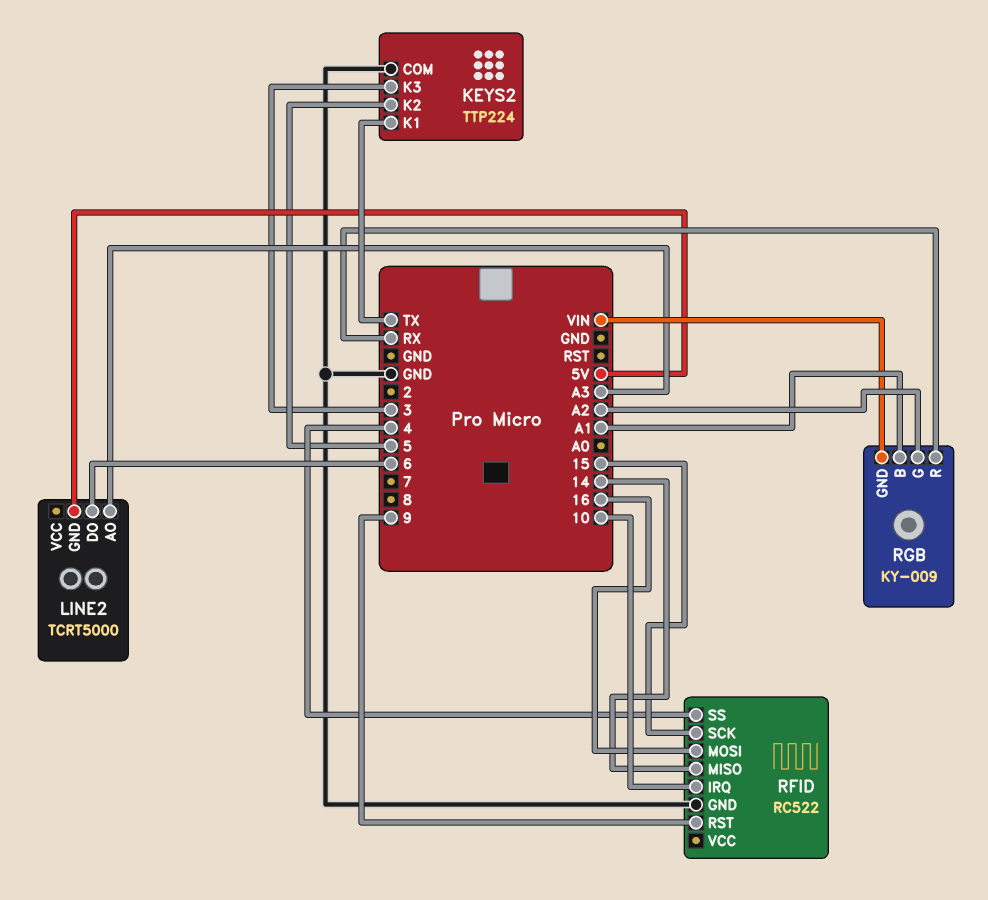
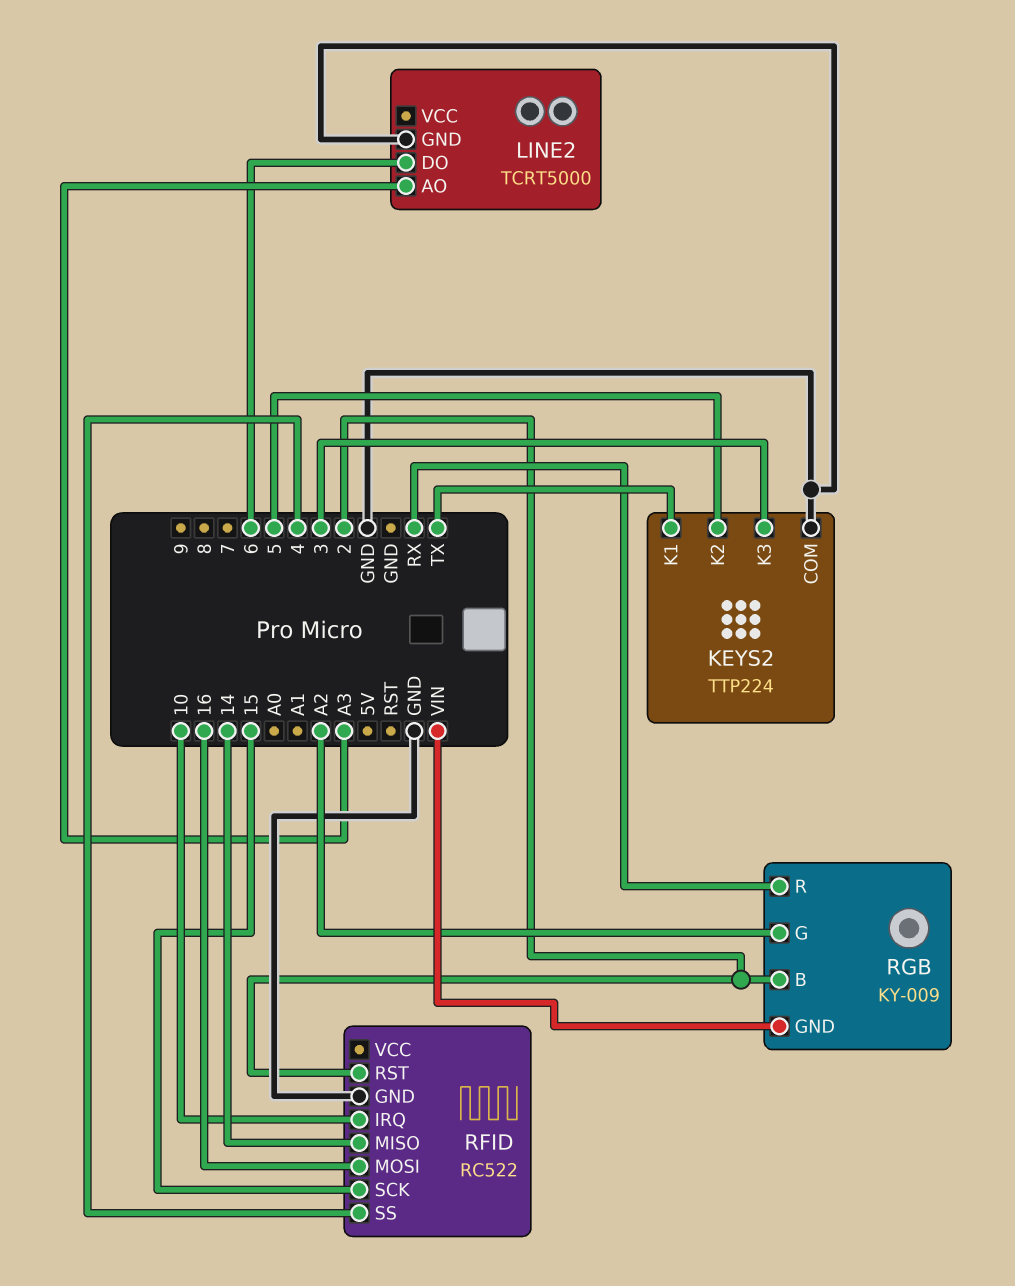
LINE2 pin GND: 5V -> GND
RFID pin RST: 9 -> 2
RGB pin B: A1 -> 2

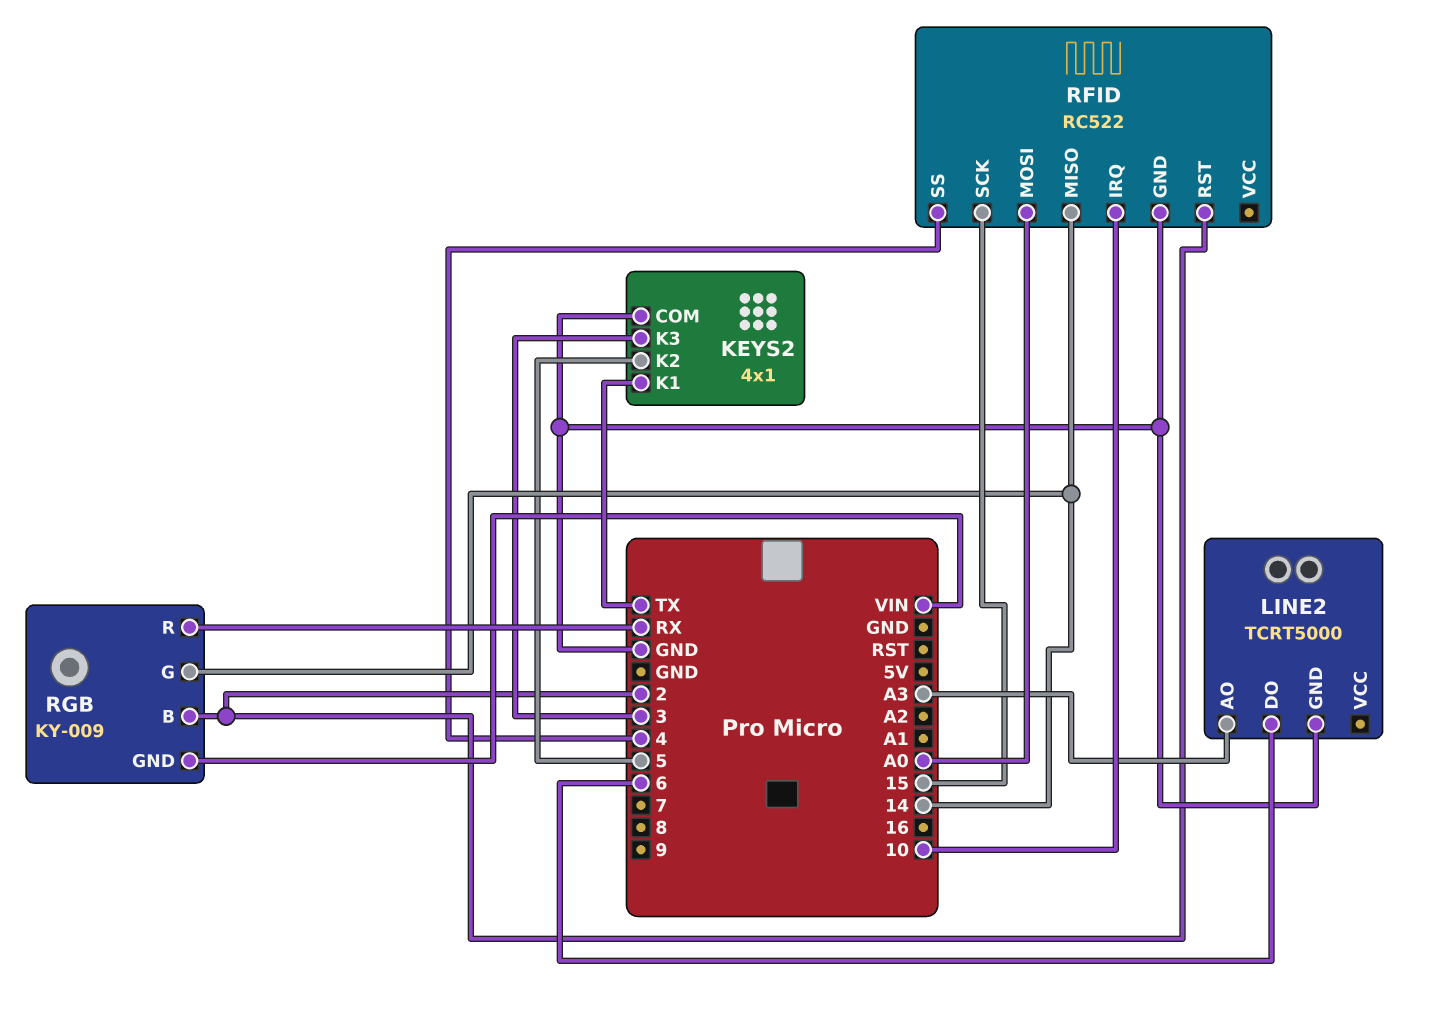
KEYS2: TTP224 -> 4x1
RFID pin MOSI: 16 -> A0
RGB pin G: A2 -> 14

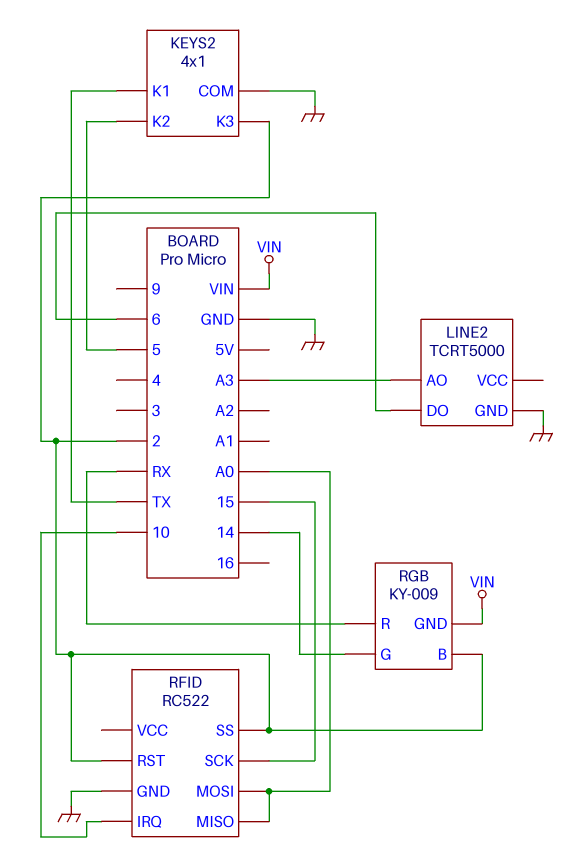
KEYS2 pin K3: 3 -> 2
RFID pin MISO: 14 -> A0
RFID pin SS: 4 -> 2

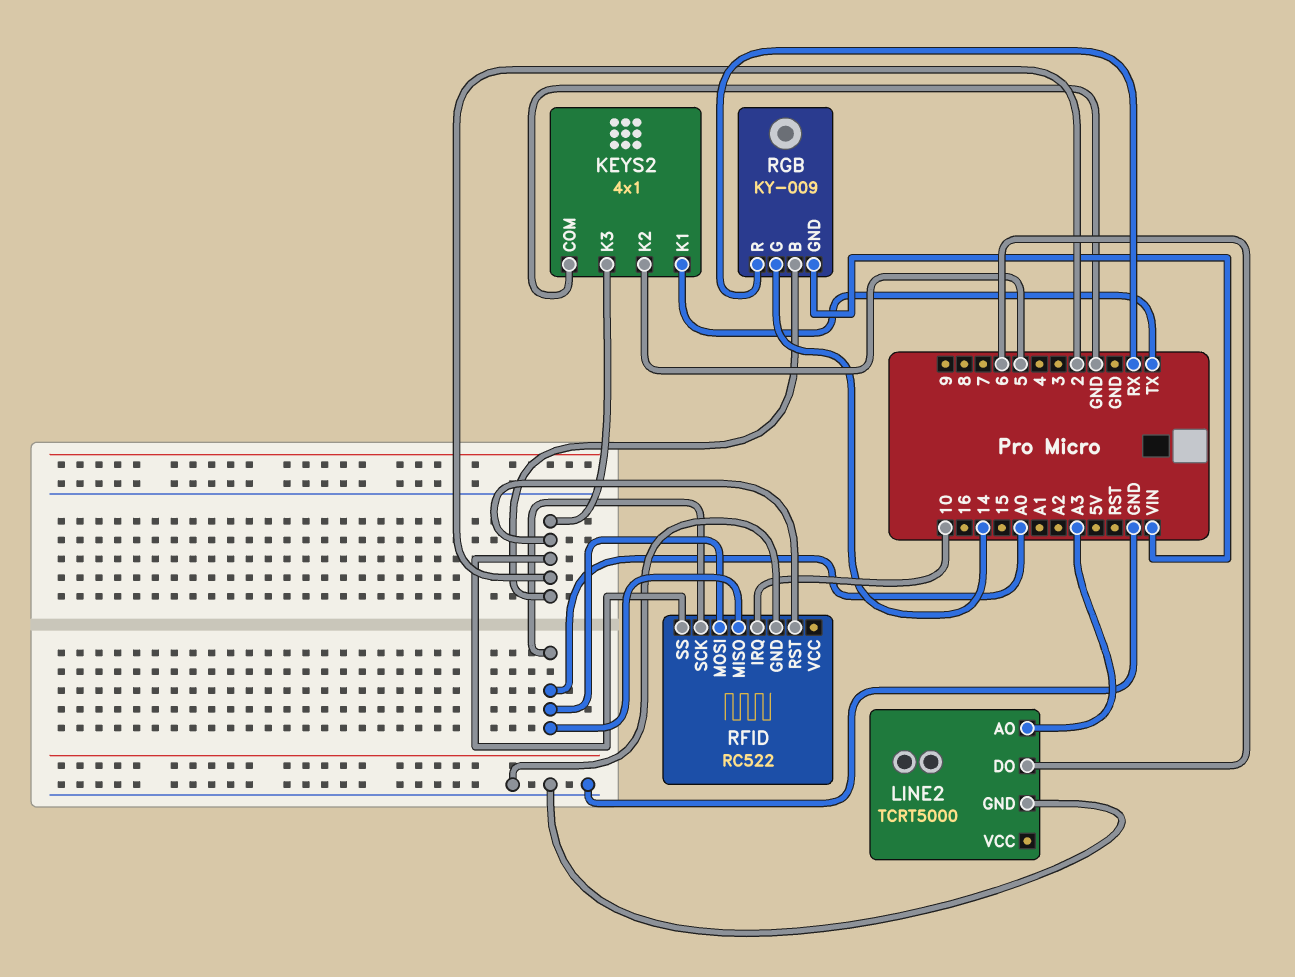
RFID pin SCK: 15 -> A0

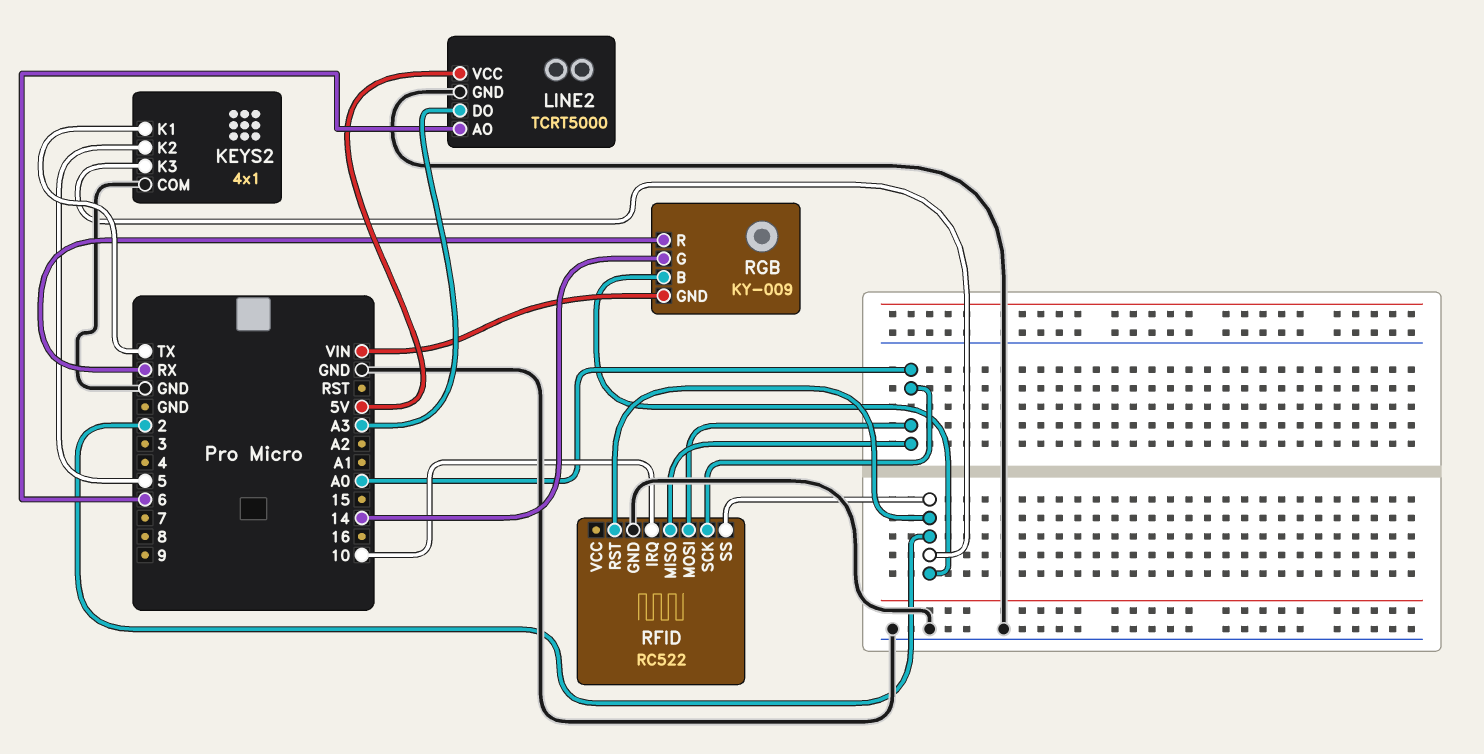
LINE2 pin AO: A3 -> 6
LINE2 pin DO: 6 -> A3
LINE2 pin VCC: none -> 5V

